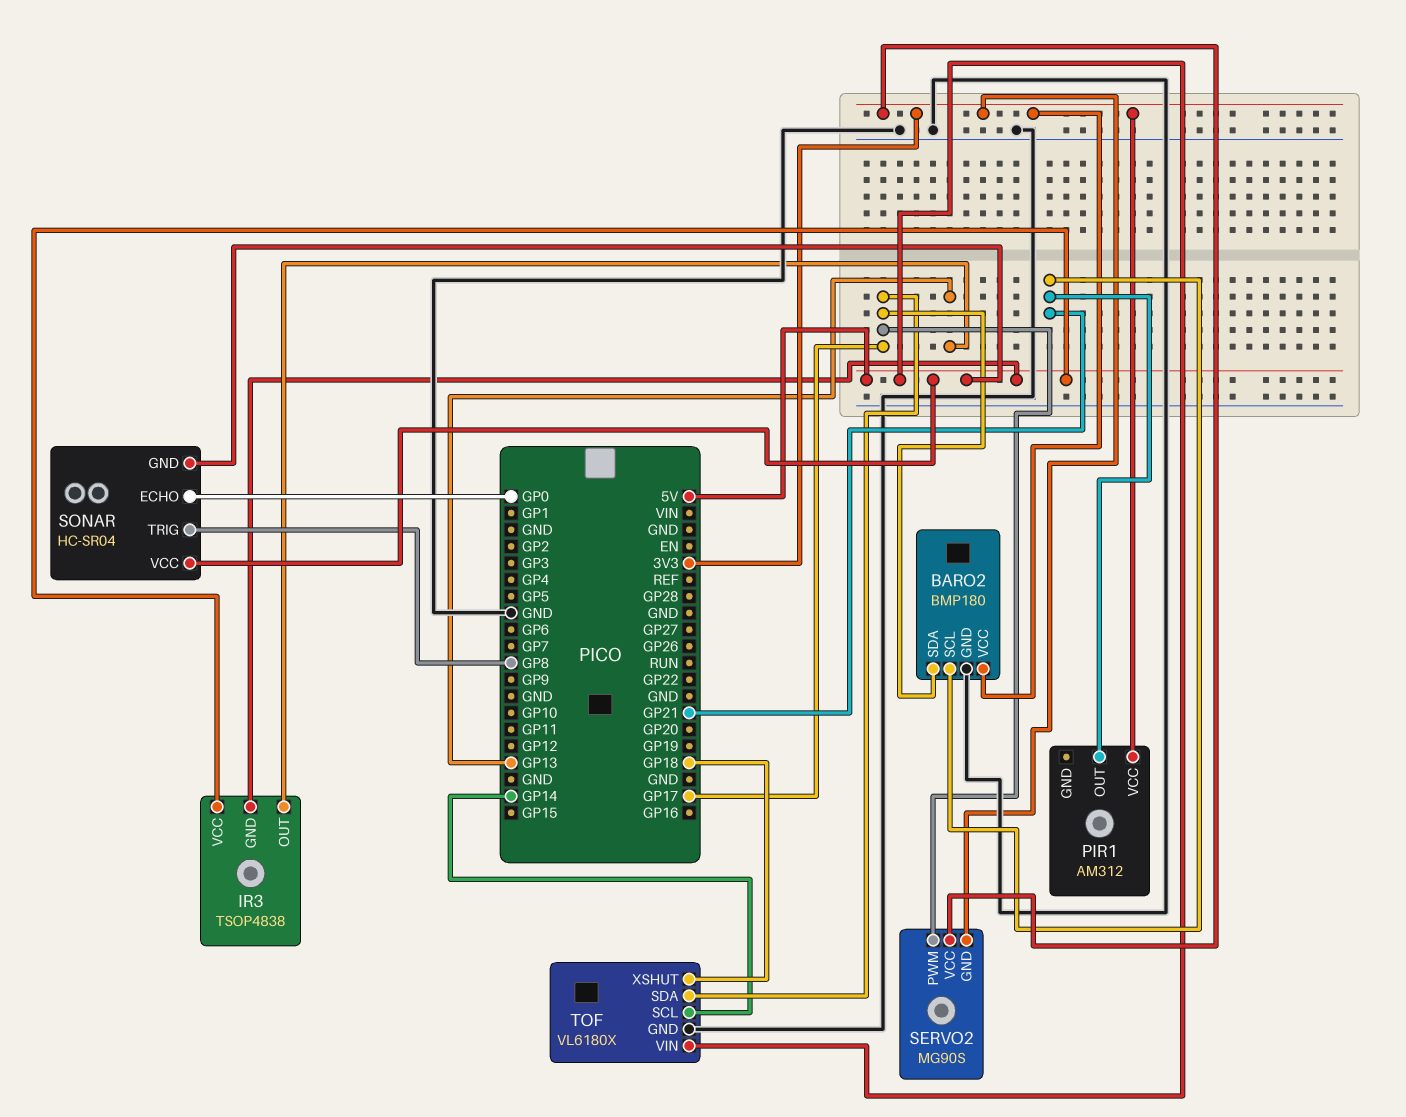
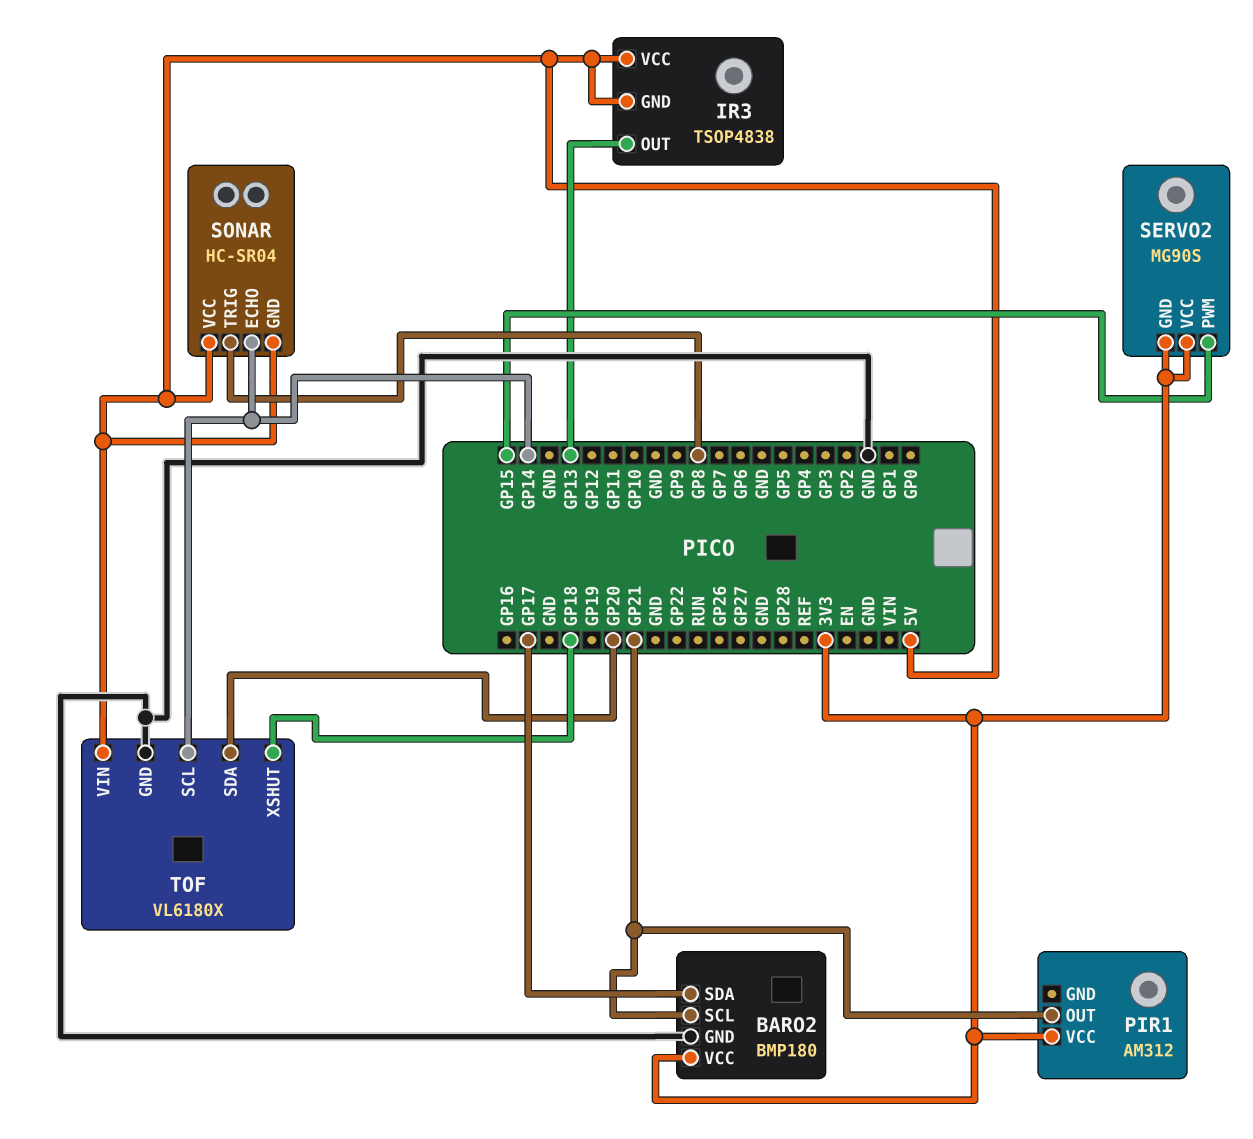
SERVO2 pin PWM: GP17 -> GP15
SONAR pin ECHO: GP0 -> GP14
TOF pin SDA: GP17 -> GP20

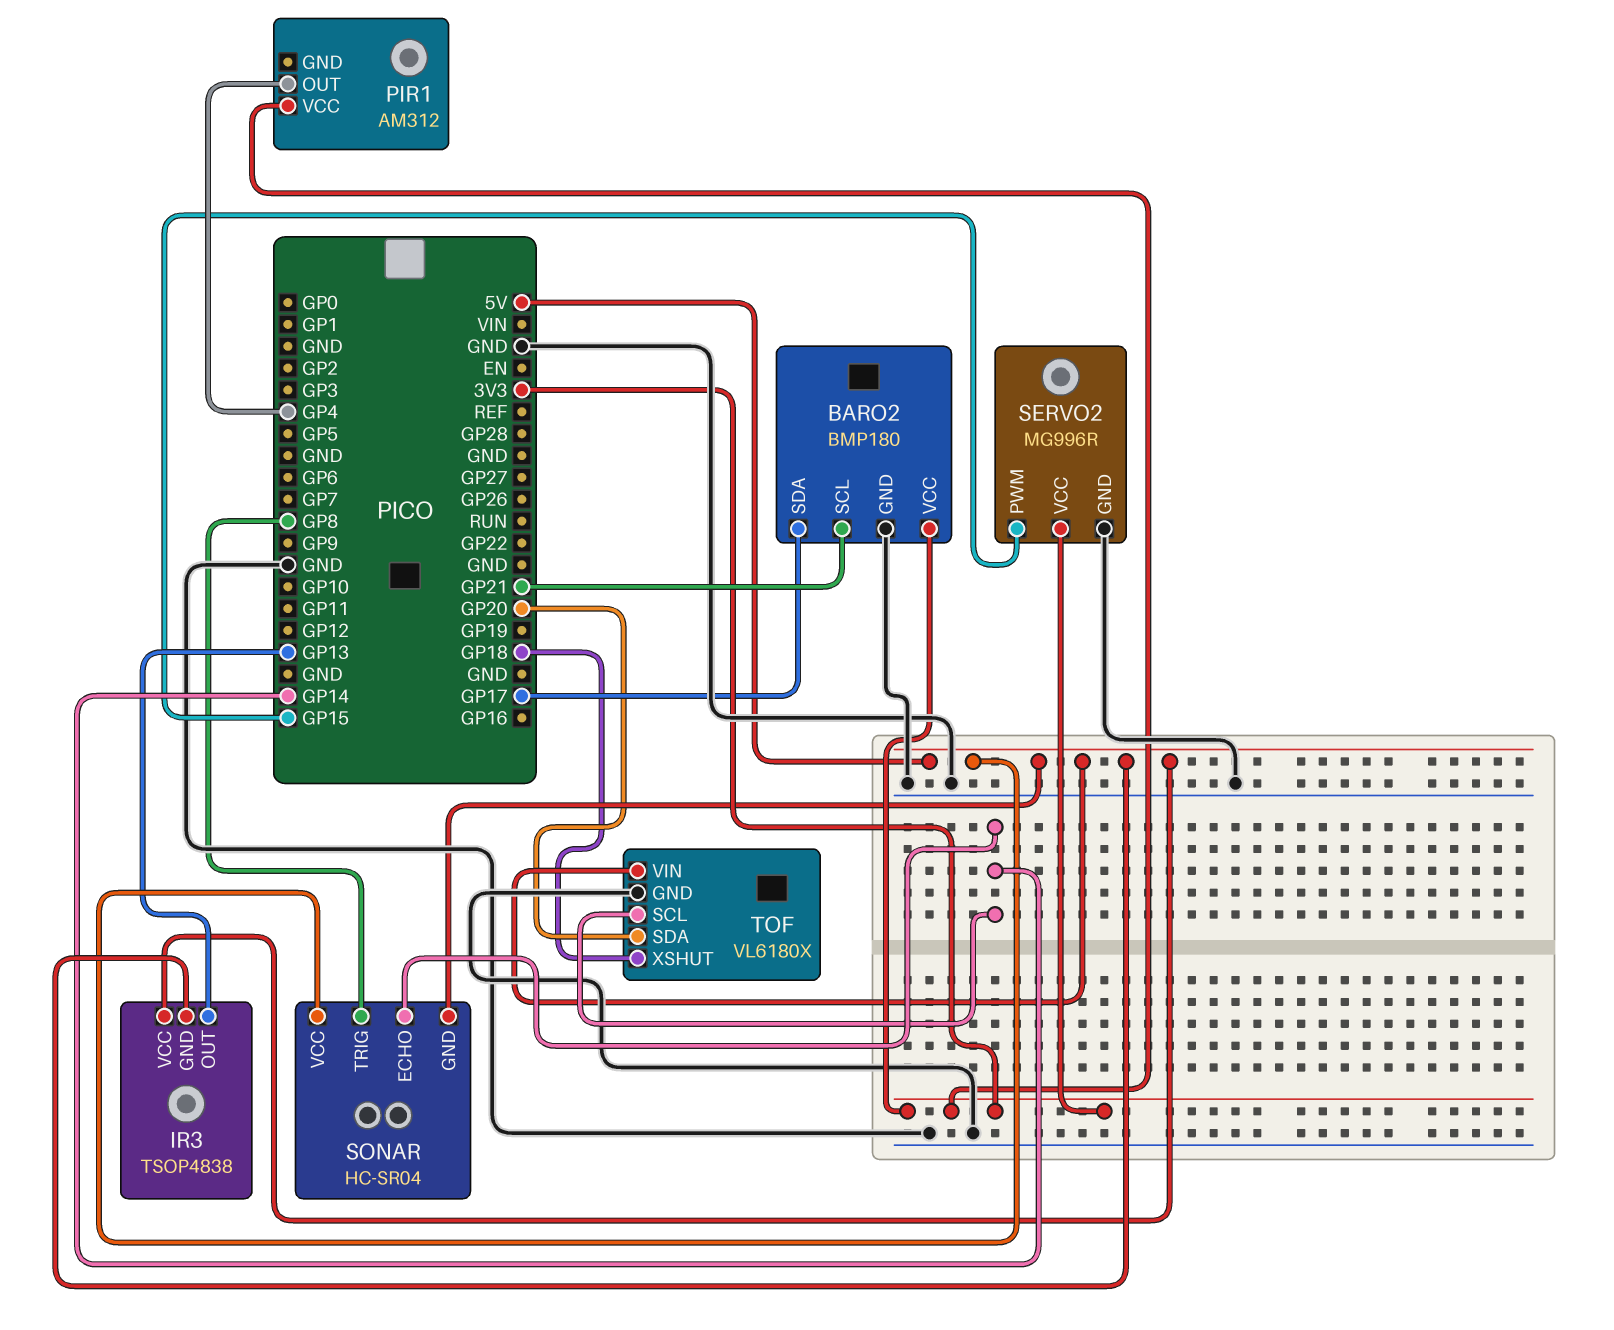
PIR1 pin OUT: GP21 -> GP4
SERVO2: MG90S -> MG996R
SERVO2 pin GND: 3V3 -> GND

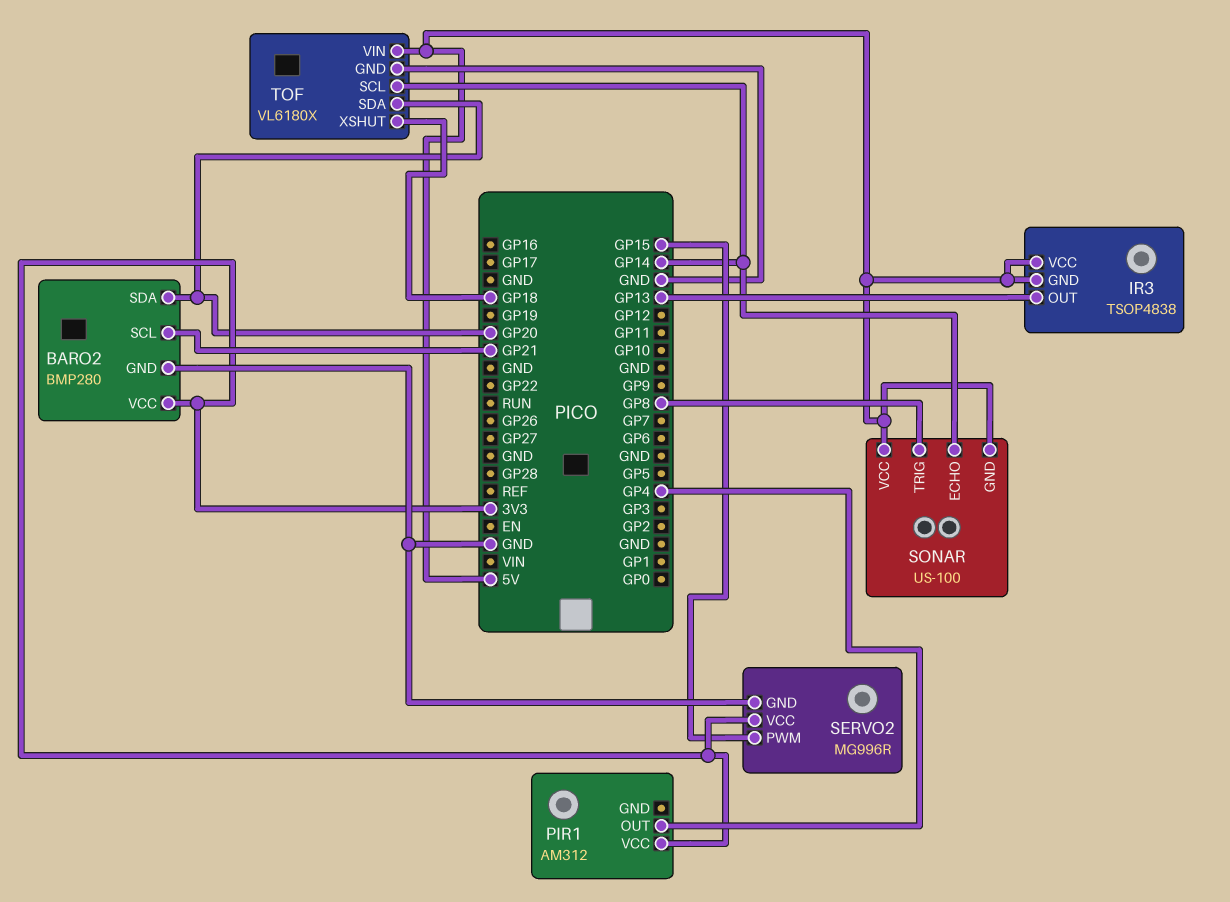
BARO2: BMP180 -> BMP280
BARO2 pin SDA: GP17 -> GP20
SONAR: HC-SR04 -> US-100

